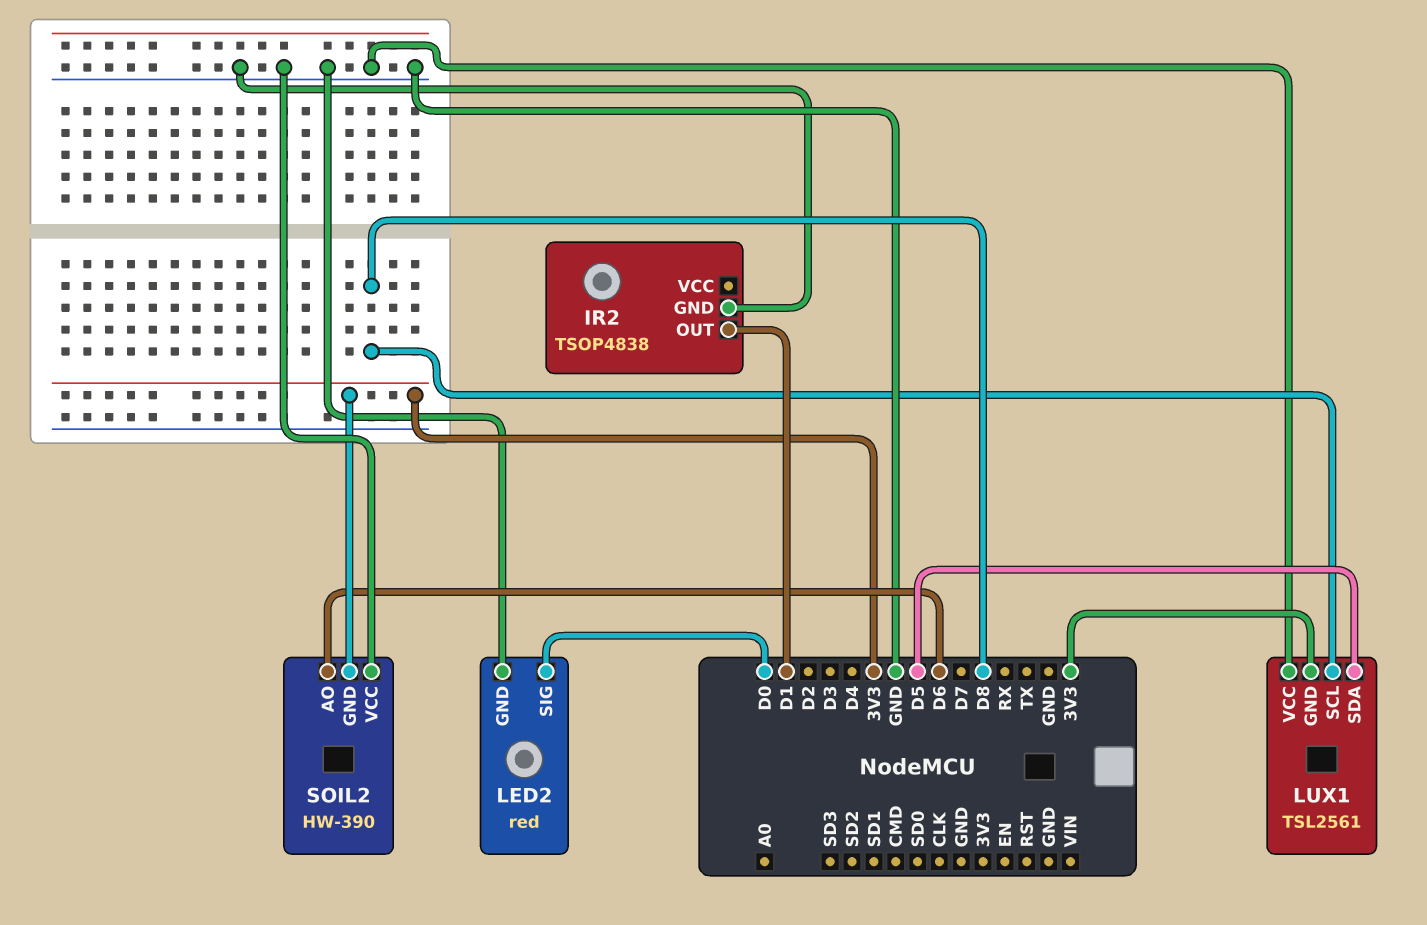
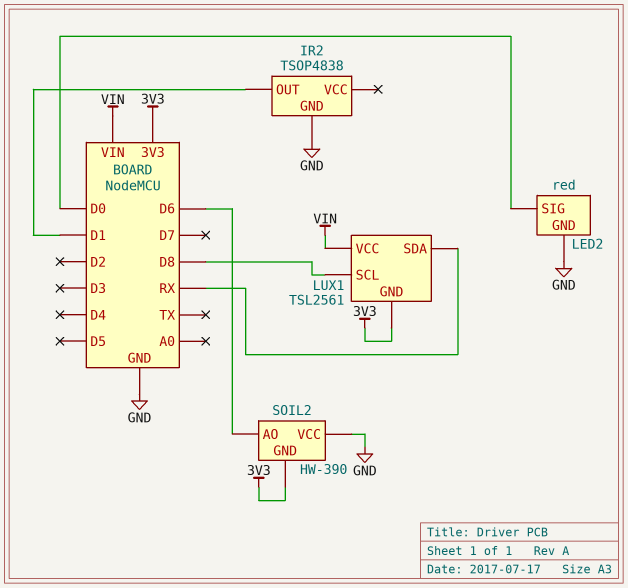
LUX1 pin SDA: D5 -> RX
LUX1 pin VCC: GND -> VIN

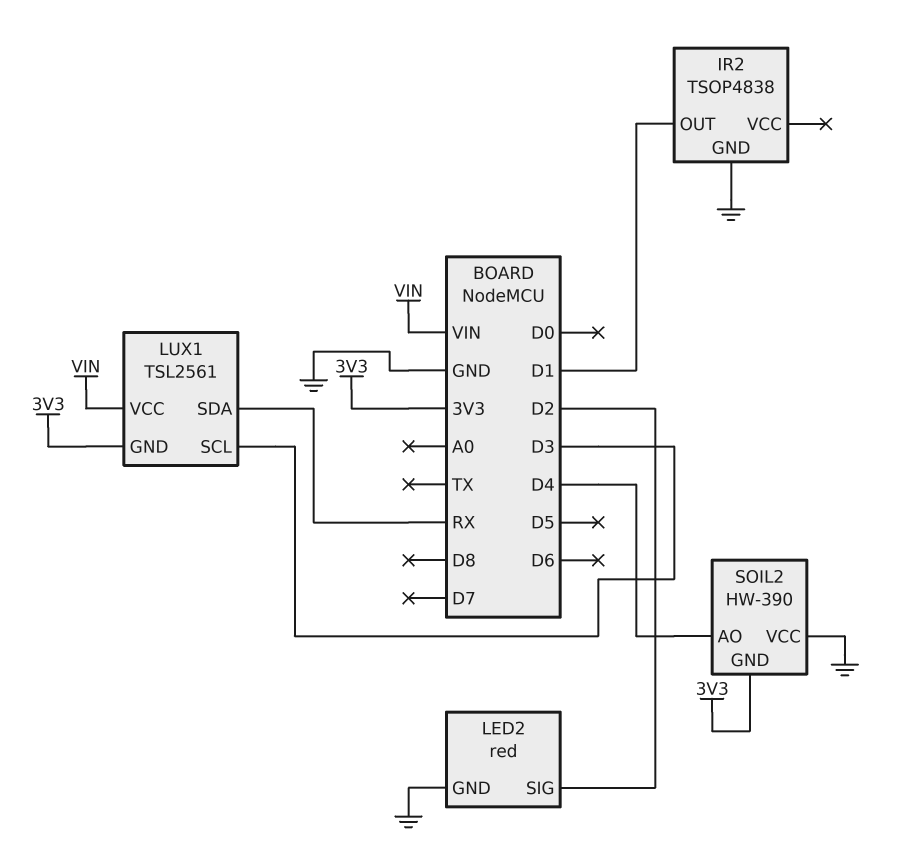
LED2 pin SIG: D0 -> D2
LUX1 pin SCL: D8 -> D3
SOIL2 pin AO: D6 -> D4

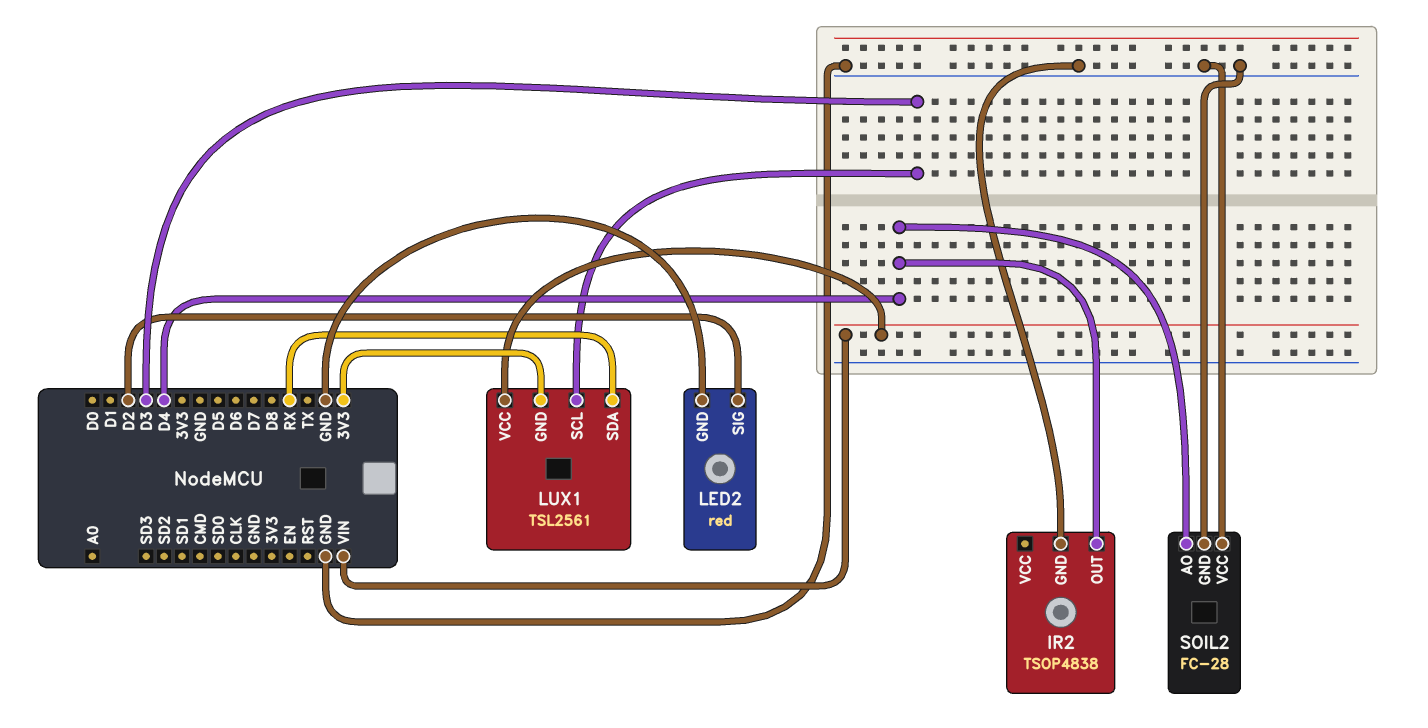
IR2 pin OUT: D1 -> D4
SOIL2: HW-390 -> FC-28
SOIL2 pin GND: 3V3 -> GND

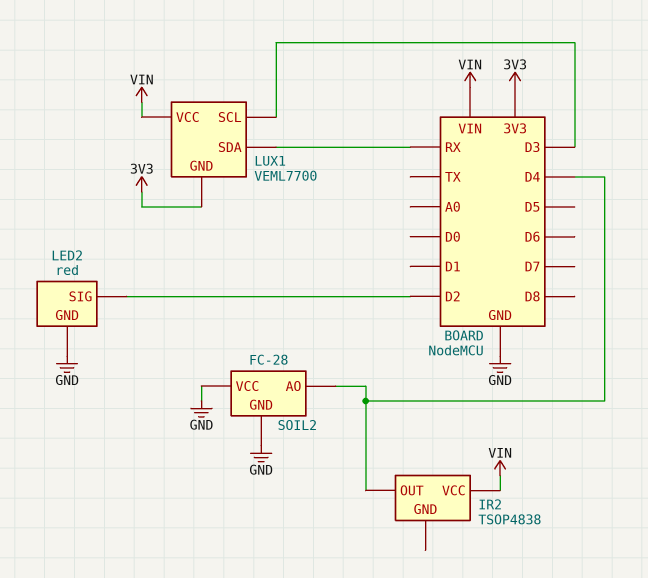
IR2 pin GND: GND -> none
IR2 pin VCC: none -> VIN
LUX1: TSL2561 -> VEML7700

